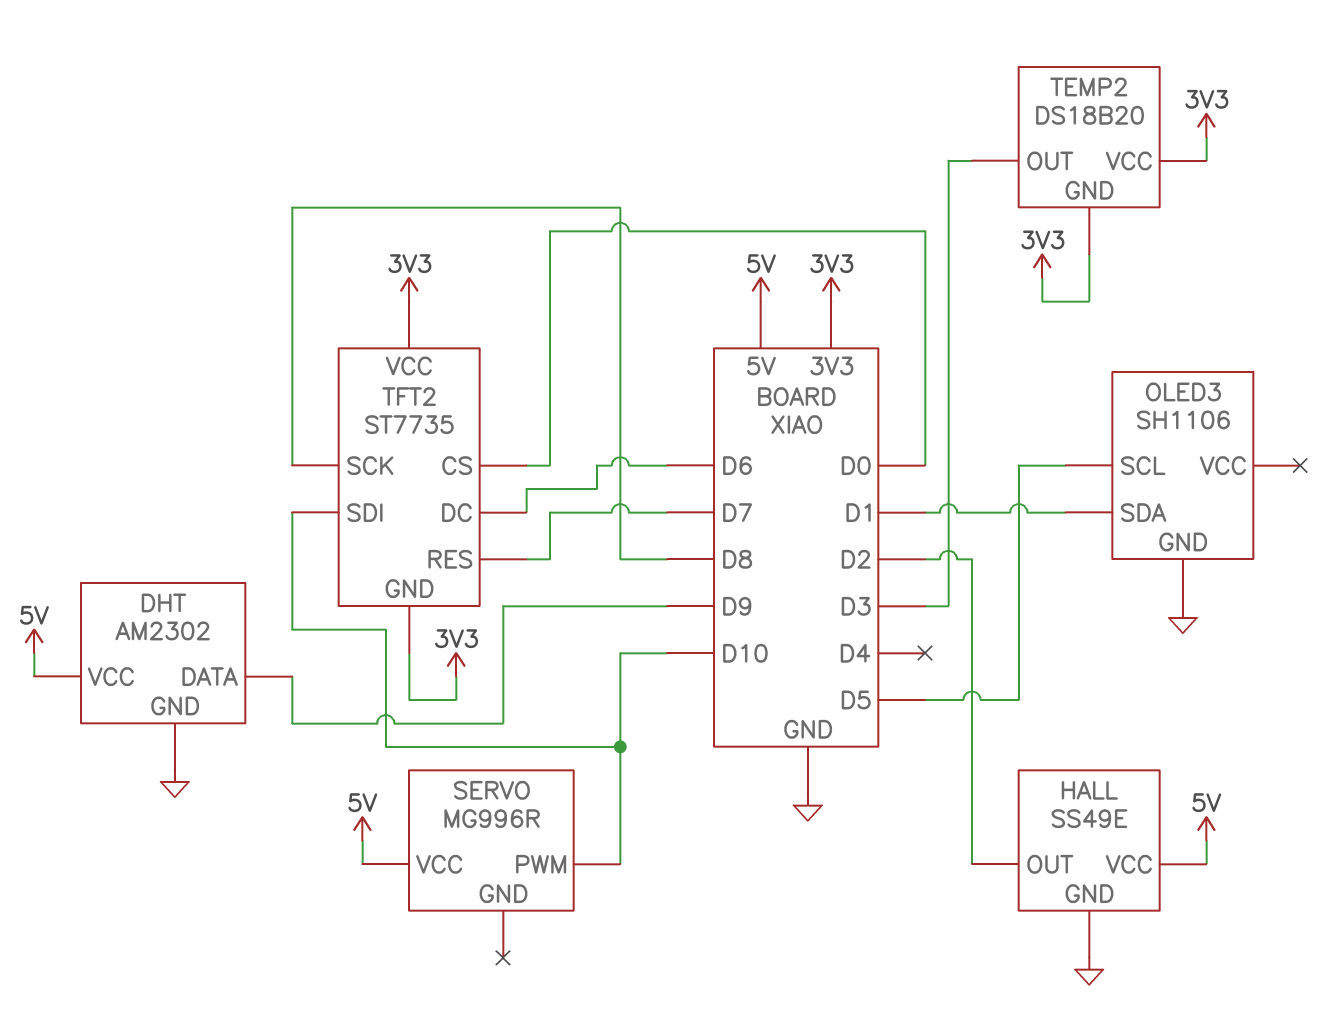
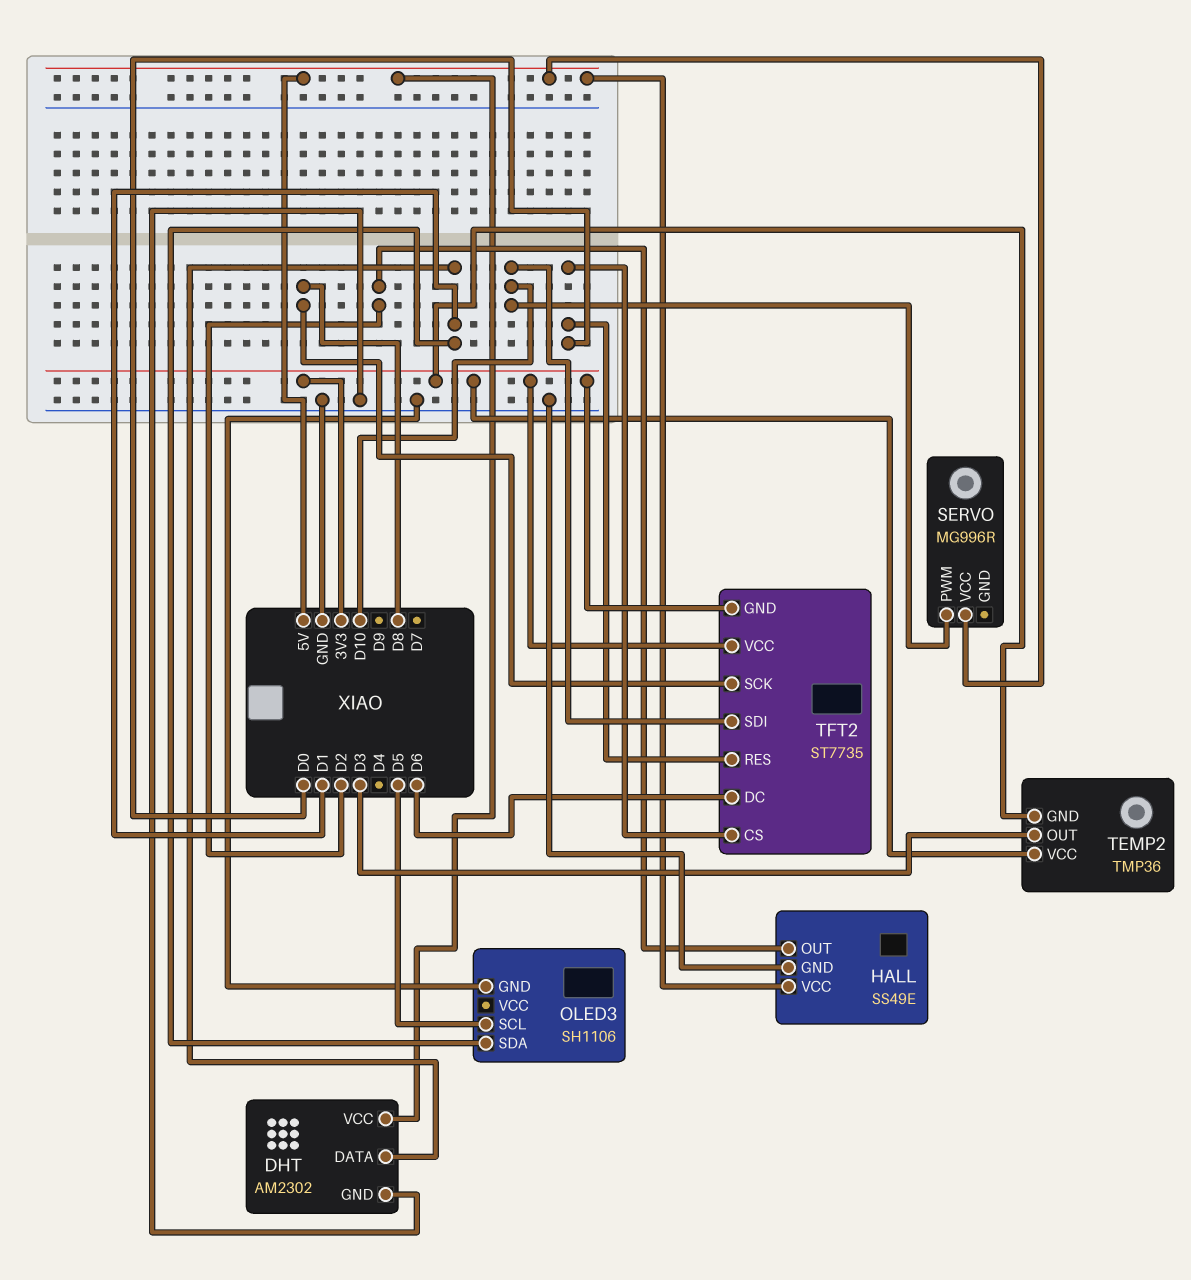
DHT pin DATA: D9 -> D1
TEMP2: DS18B20 -> TMP36
TFT2 pin RES: D7 -> D0

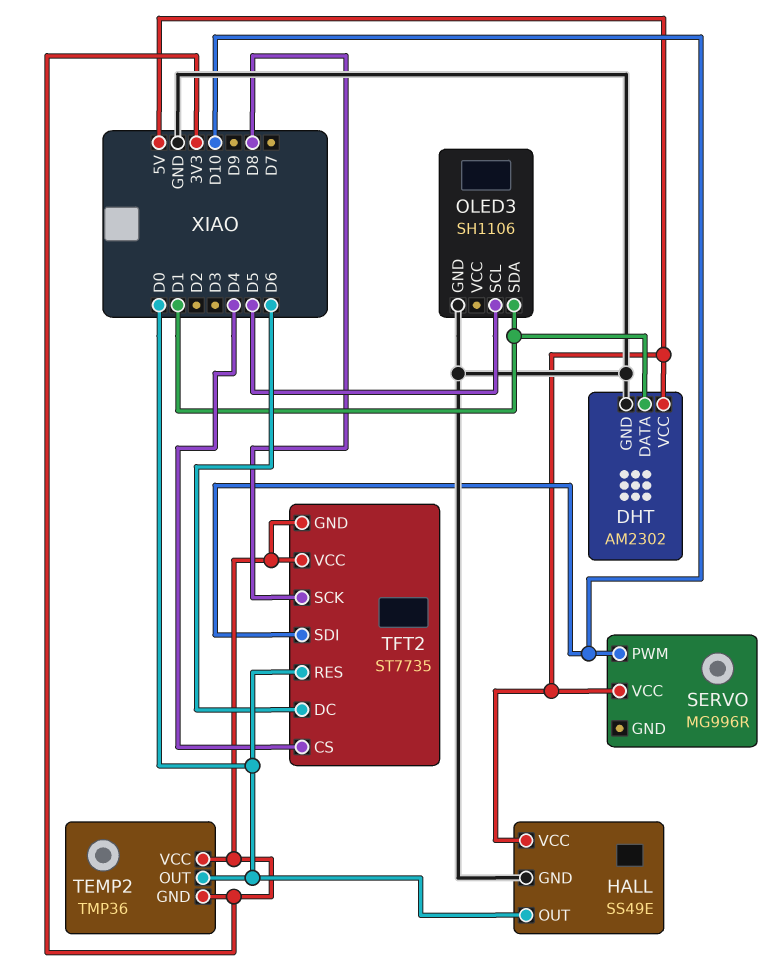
HALL pin OUT: D2 -> D0
TEMP2 pin OUT: D3 -> D0
TFT2 pin CS: D0 -> D4

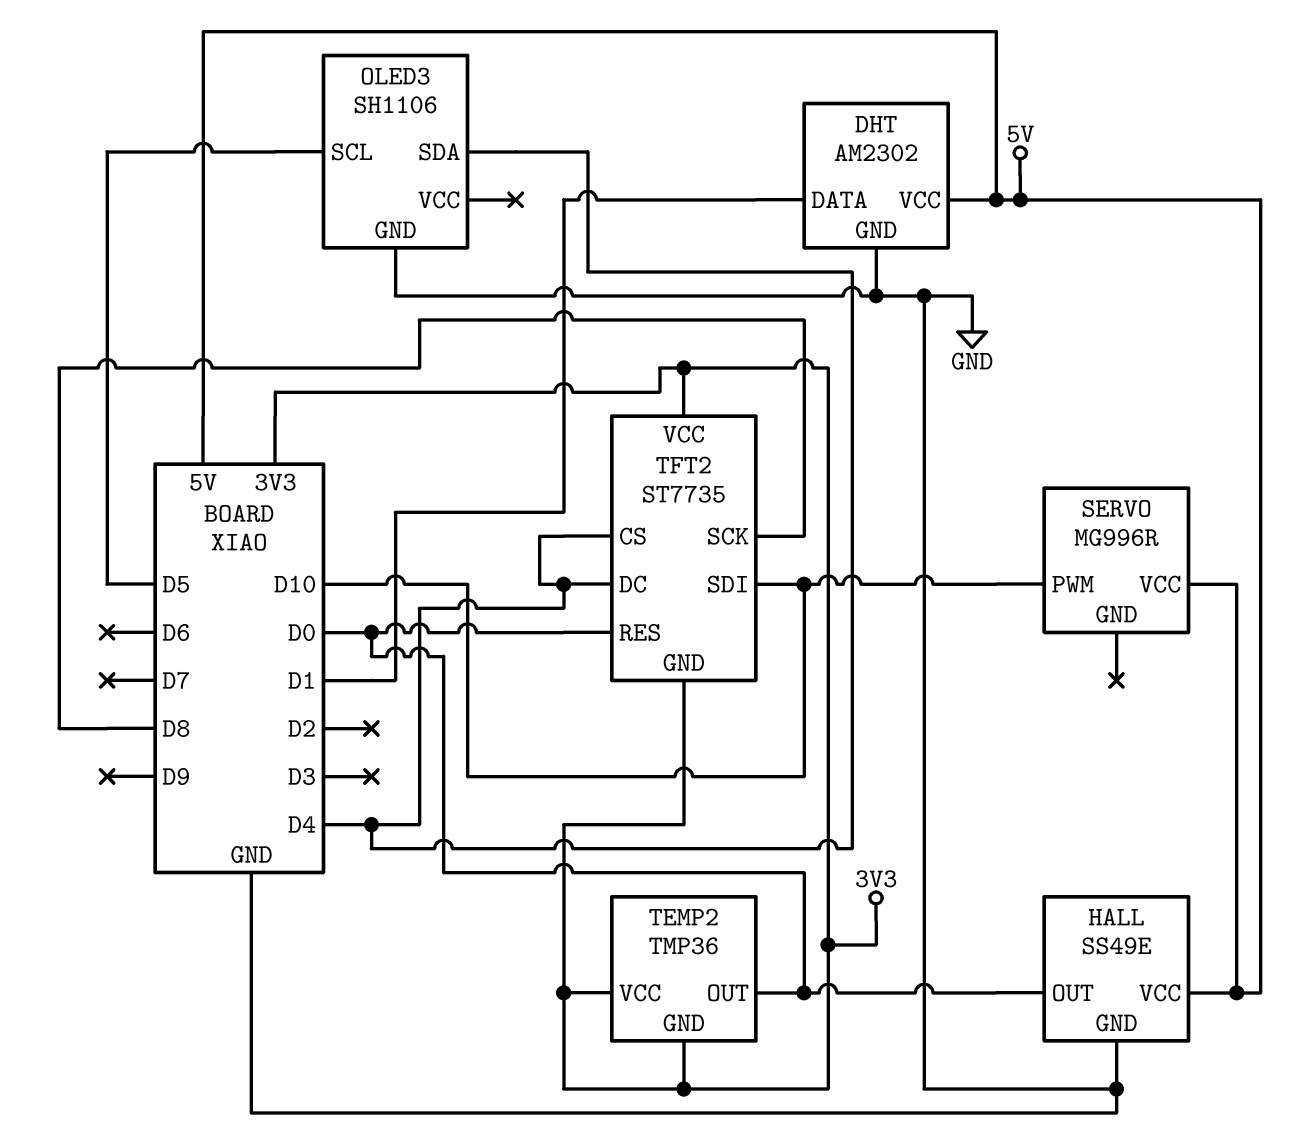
OLED3 pin SDA: D1 -> D4
TFT2 pin DC: D6 -> D4

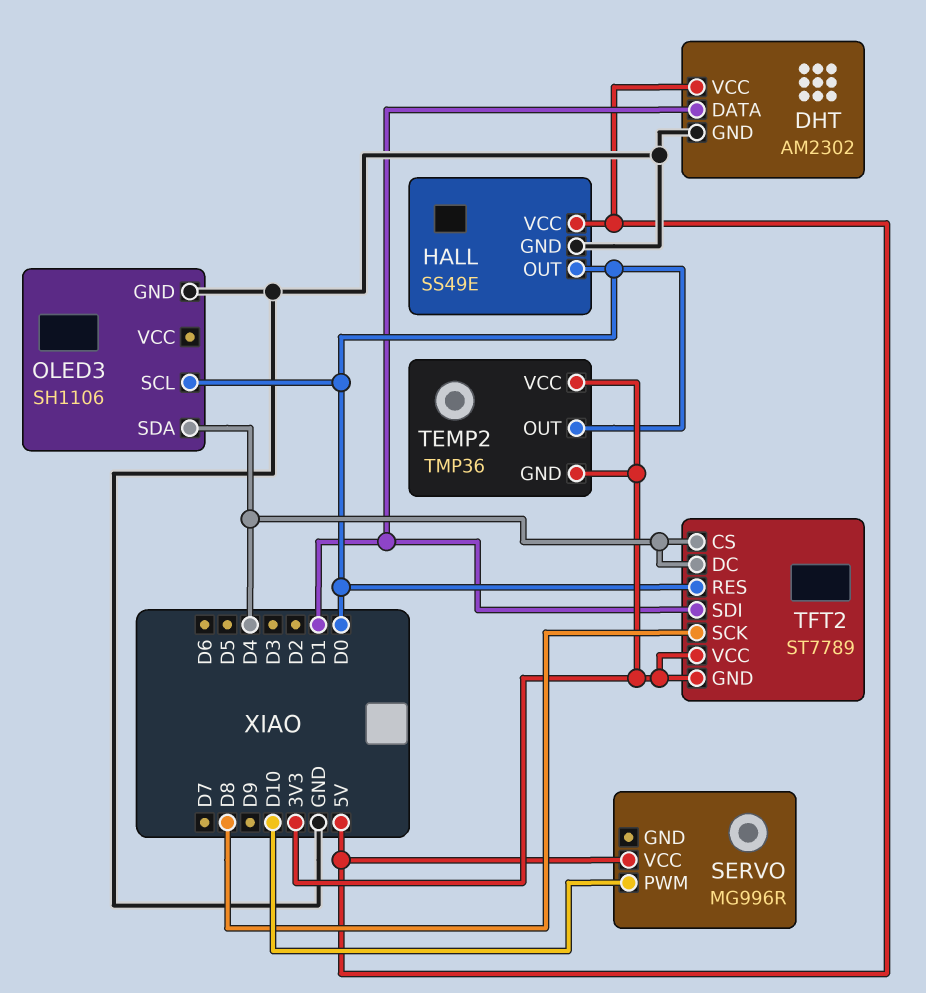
OLED3 pin SCL: D5 -> D0
TFT2: ST7735 -> ST7789
TFT2 pin SDI: D10 -> D1

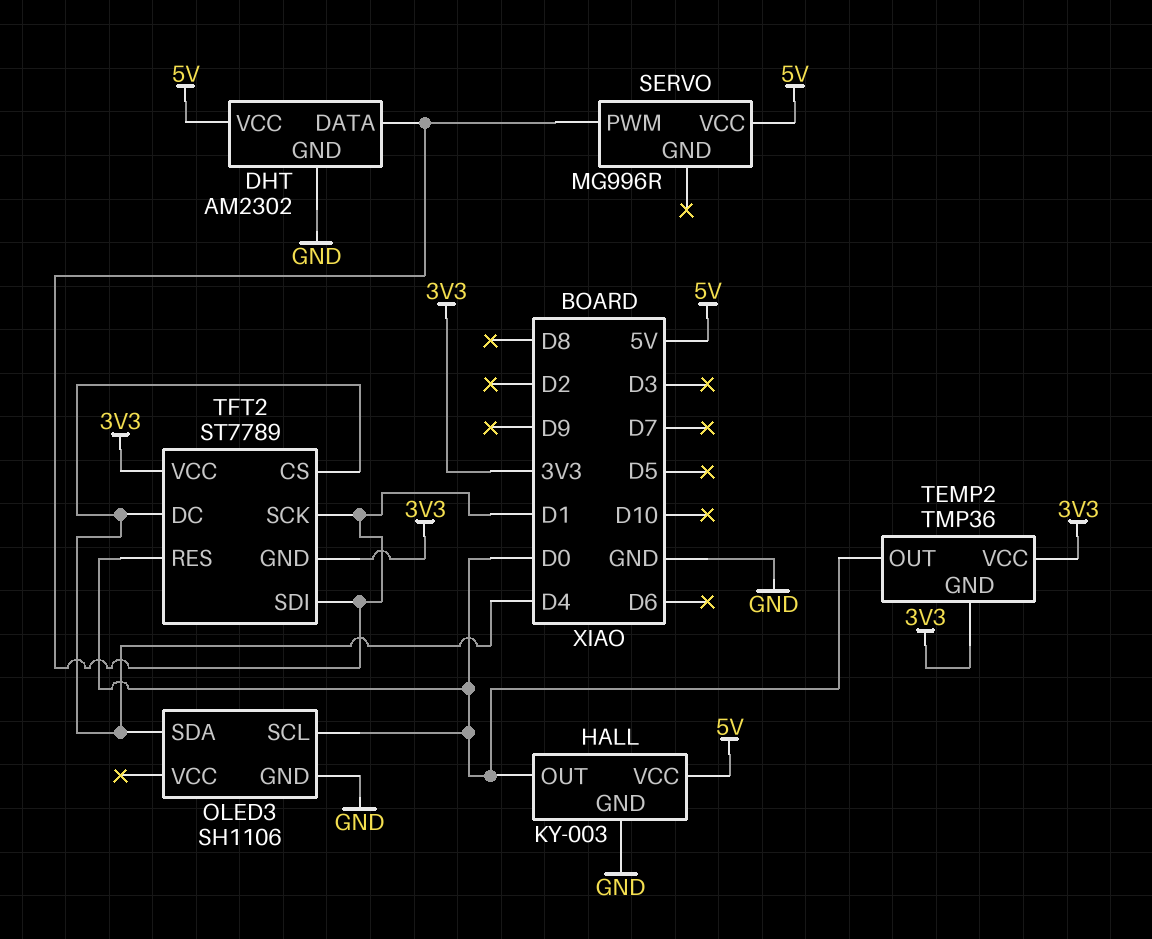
HALL: SS49E -> KY-003
SERVO pin PWM: D10 -> D1
TFT2 pin SCK: D8 -> D1

